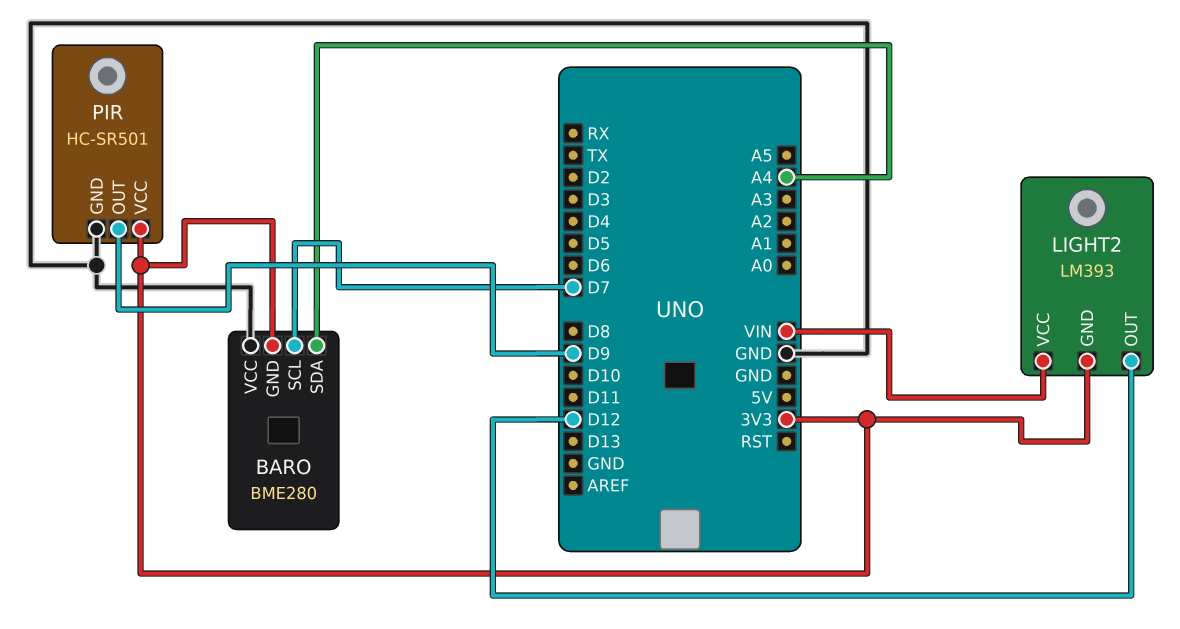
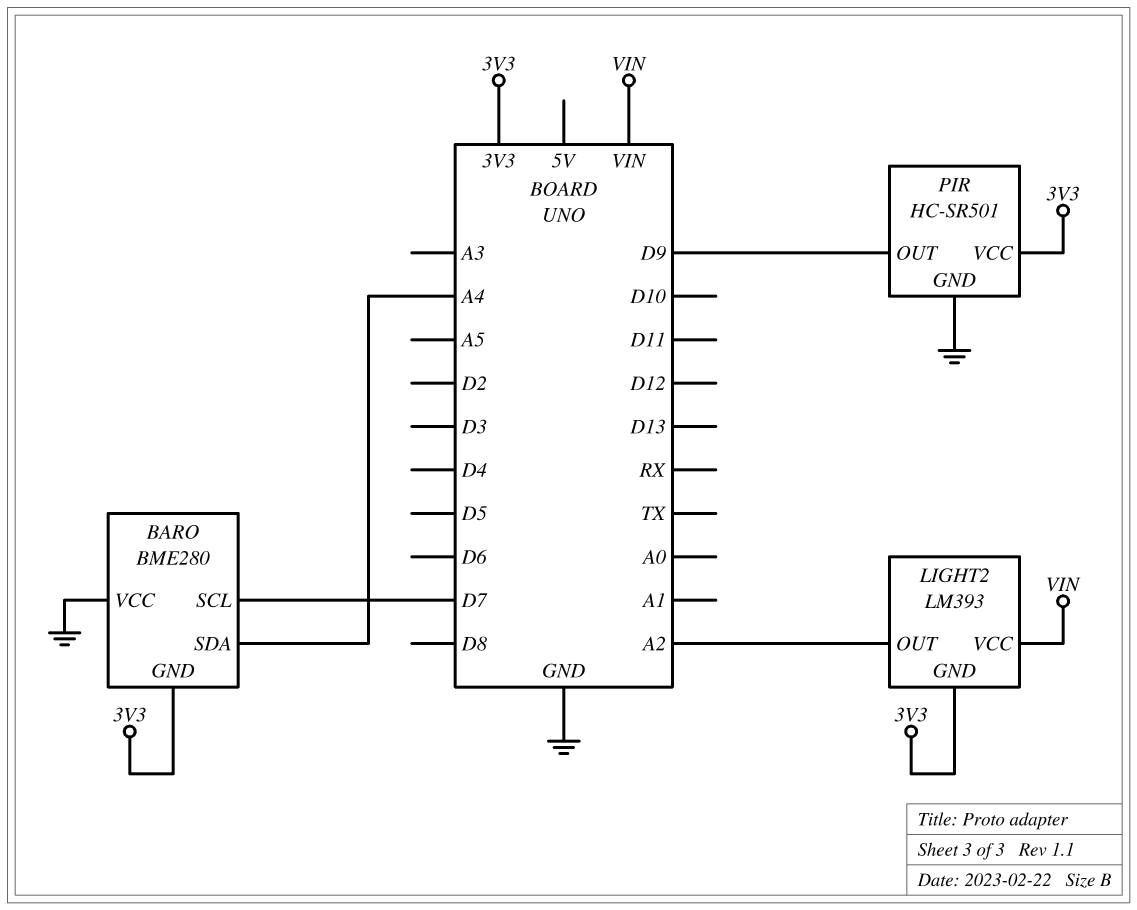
LIGHT2 pin OUT: D12 -> A2

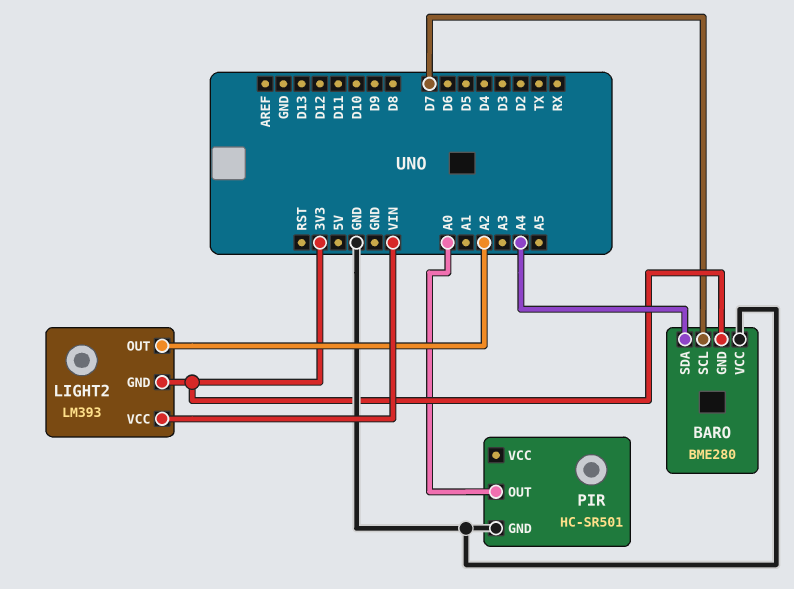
PIR pin OUT: D9 -> A0
PIR pin VCC: 3V3 -> none

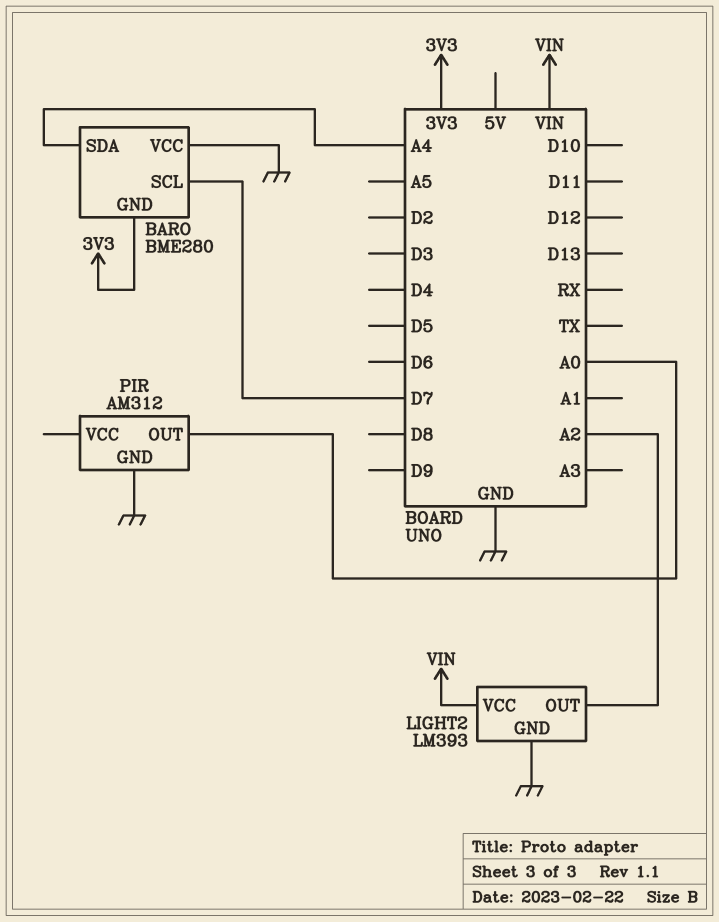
LIGHT2 pin GND: 3V3 -> GND
PIR: HC-SR501 -> AM312

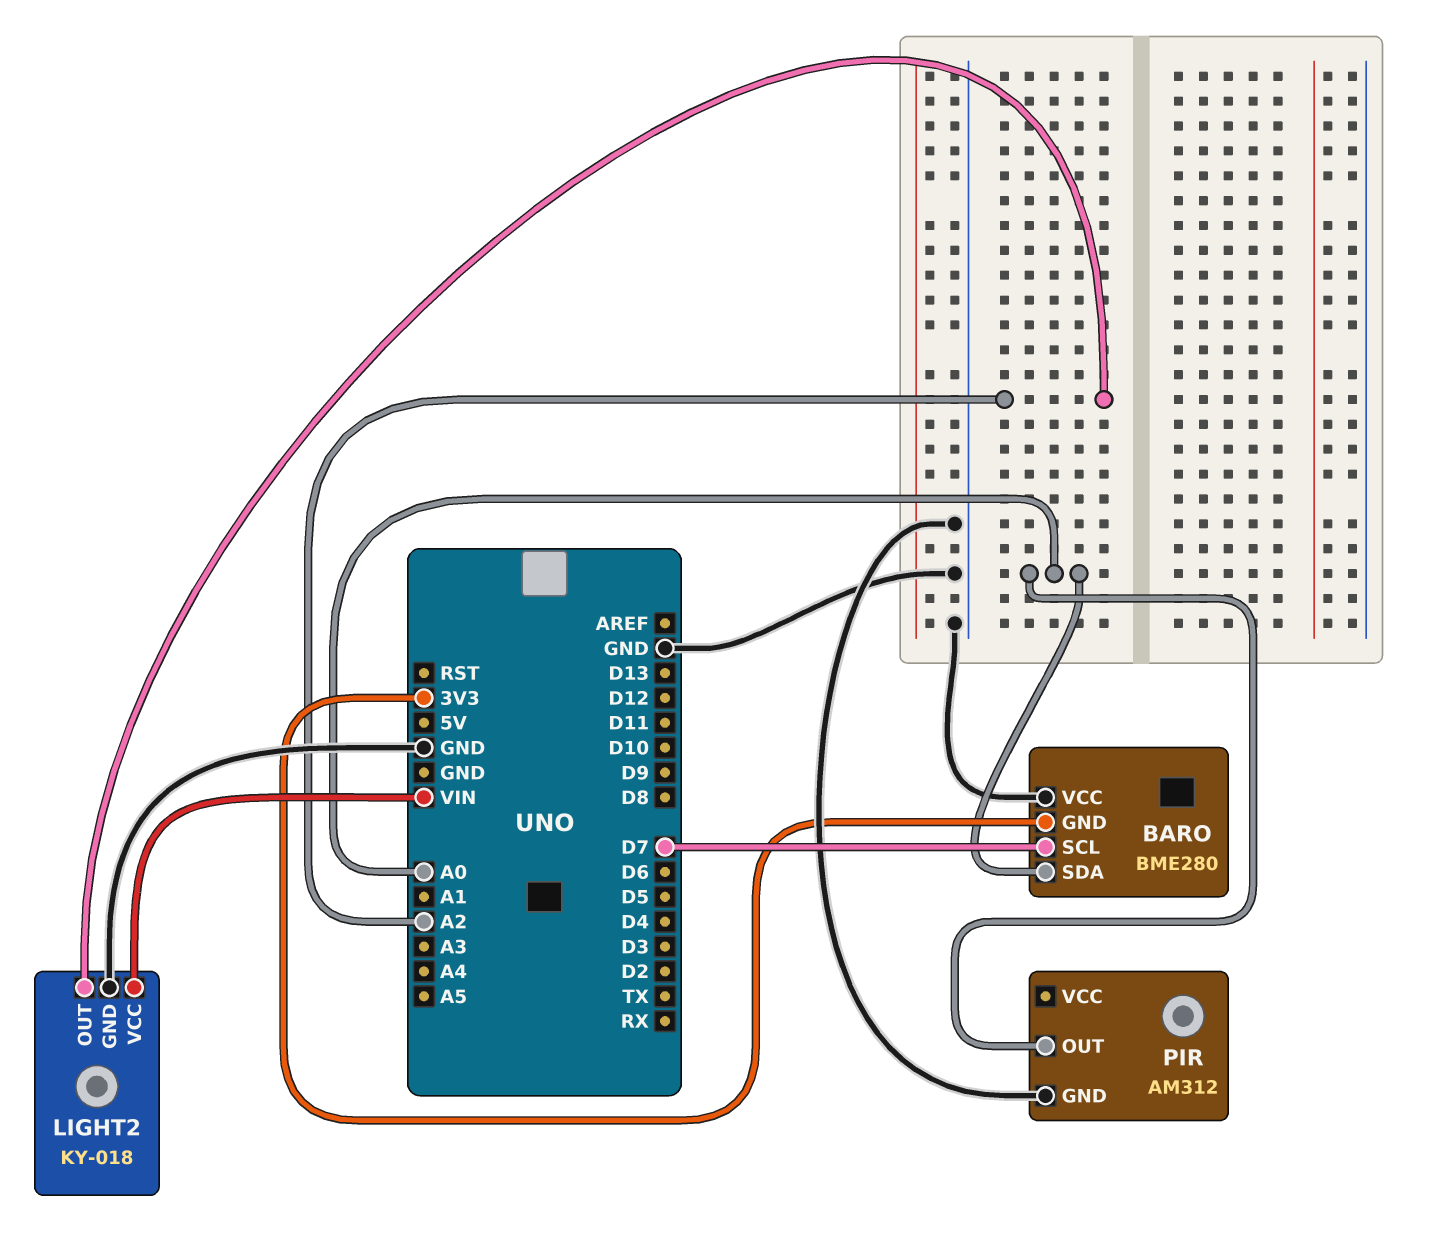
BARO pin SDA: A4 -> A0
LIGHT2: LM393 -> KY-018

